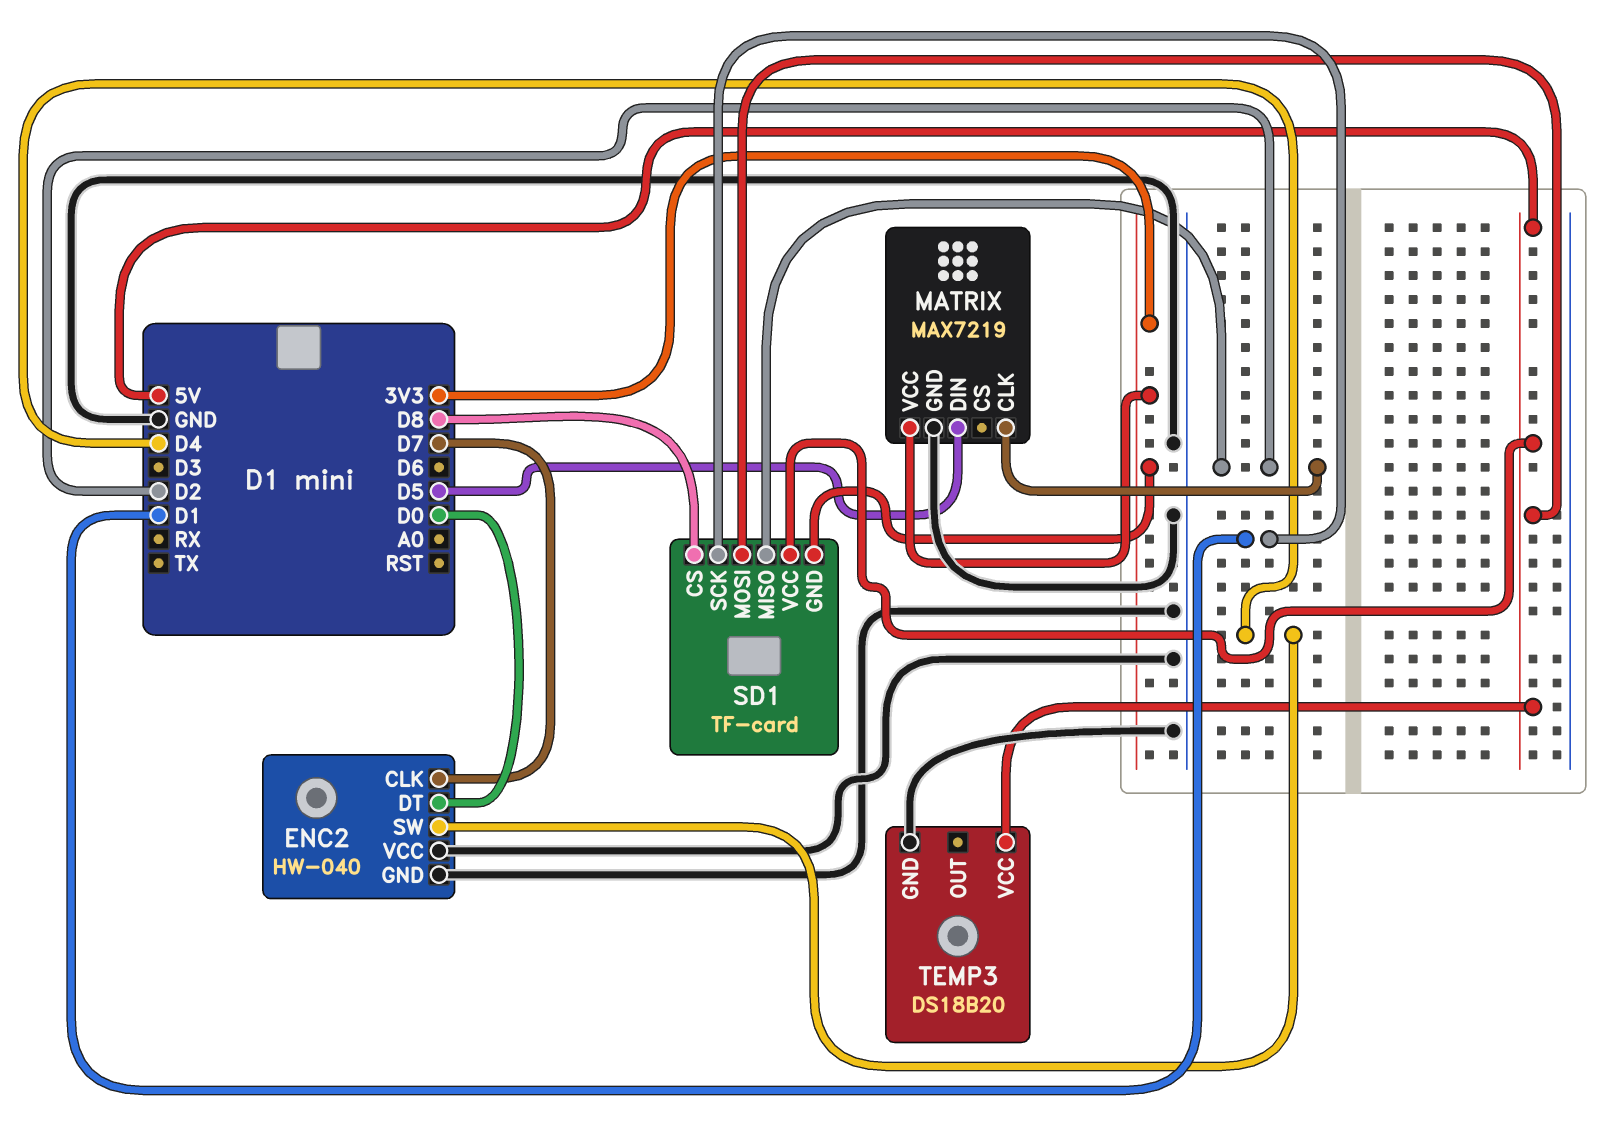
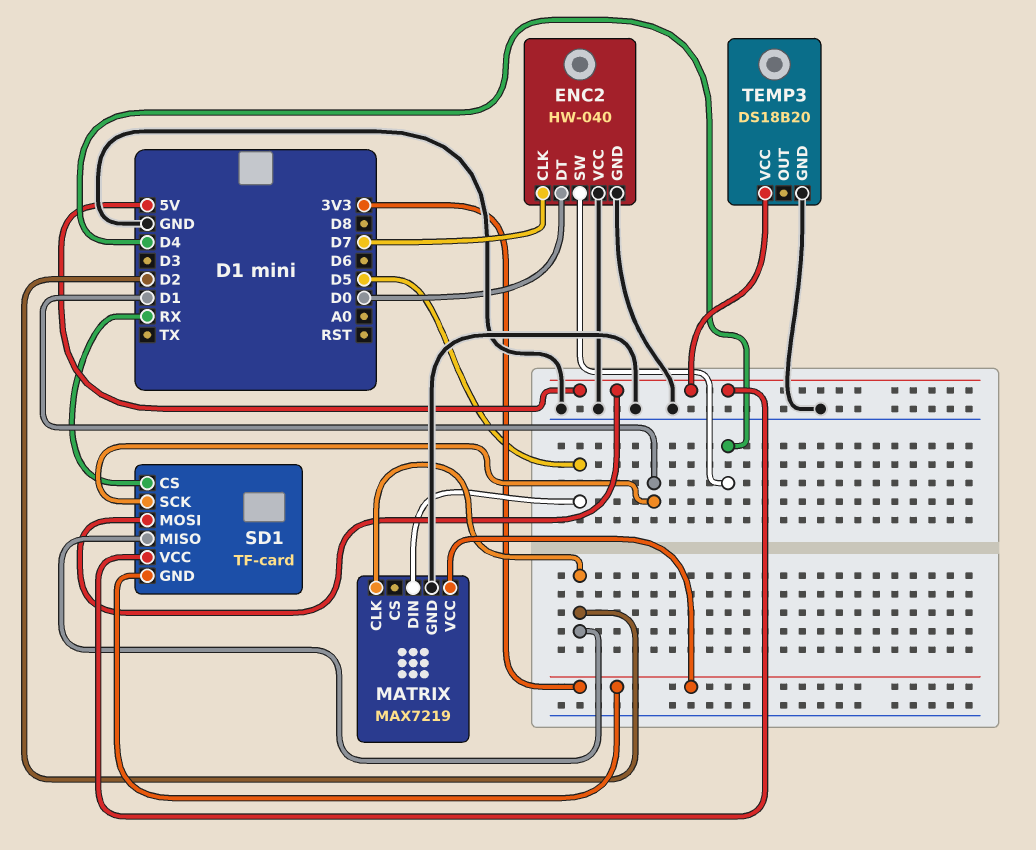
SD1 pin CS: D8 -> RX

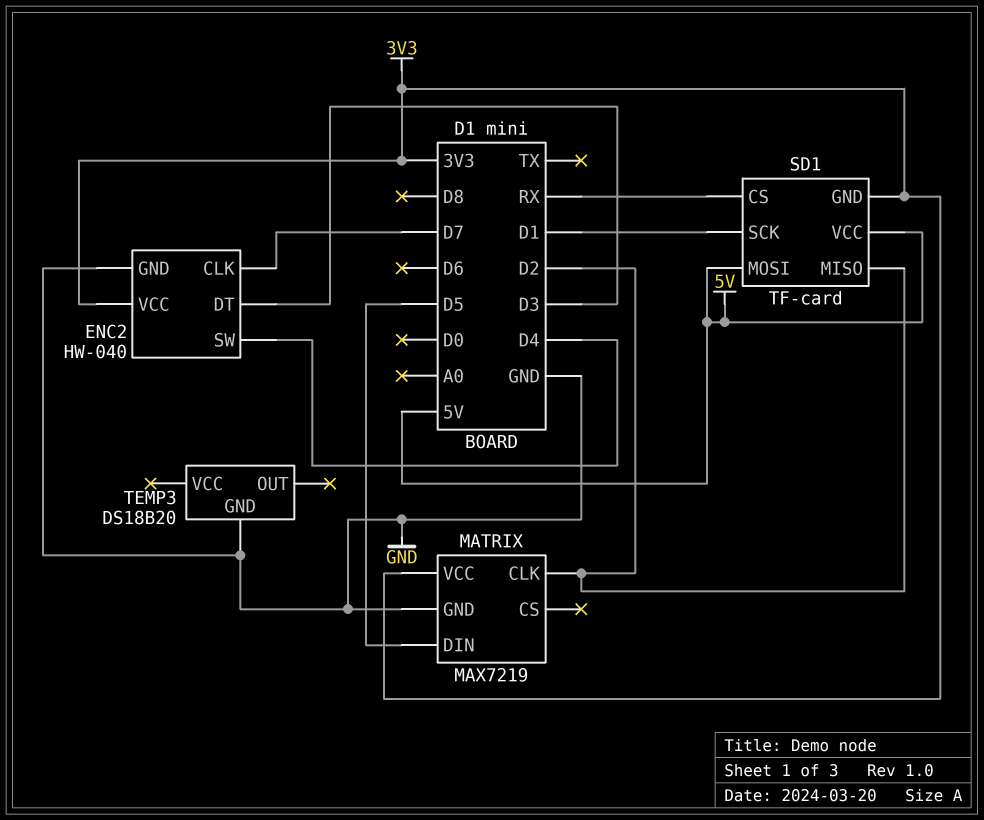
ENC2 pin DT: D0 -> D3
ENC2 pin VCC: GND -> 3V3
TEMP3 pin VCC: 5V -> none

